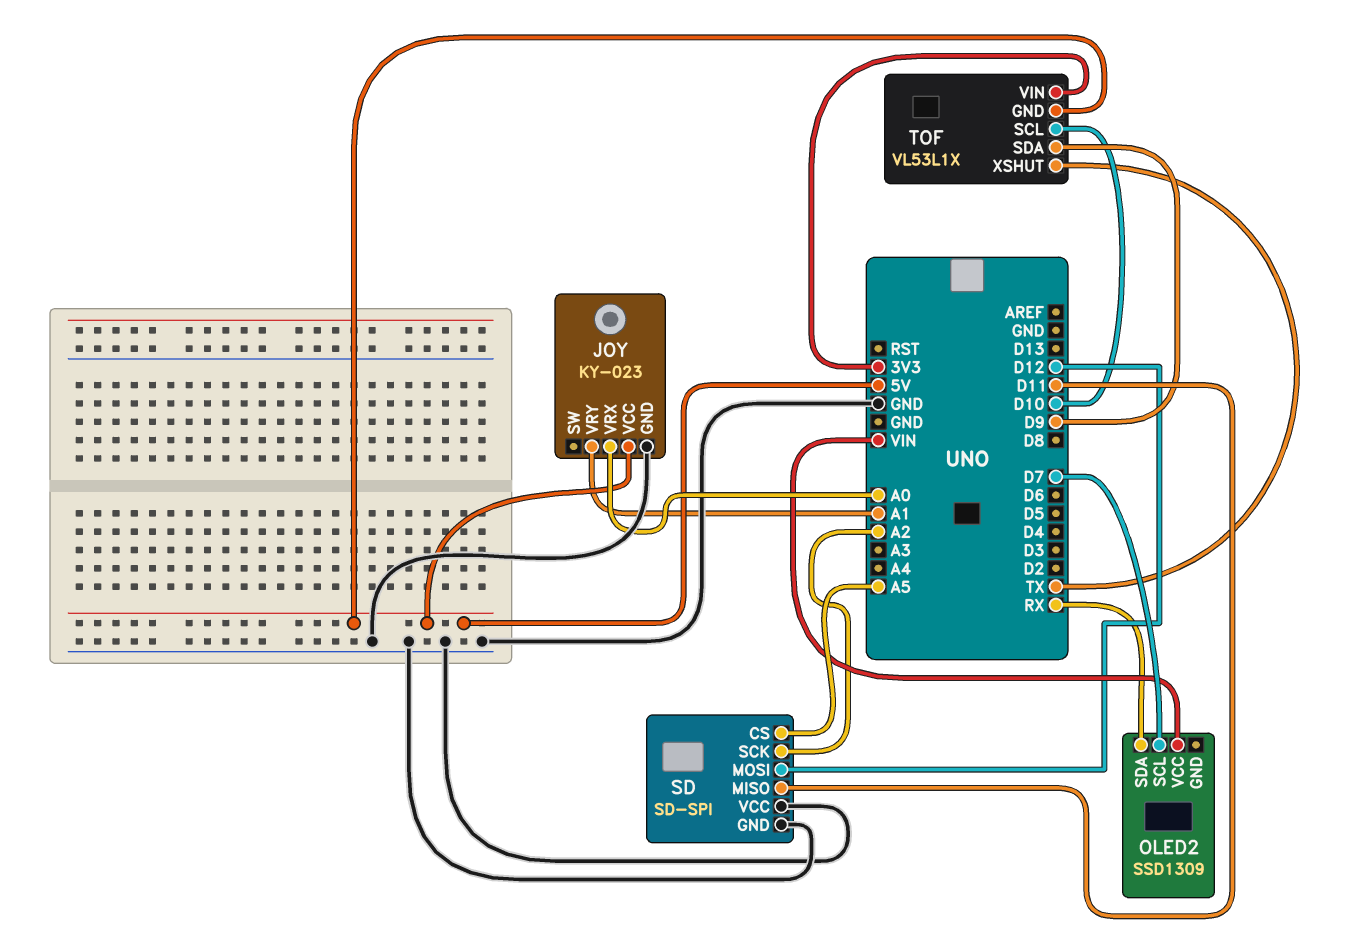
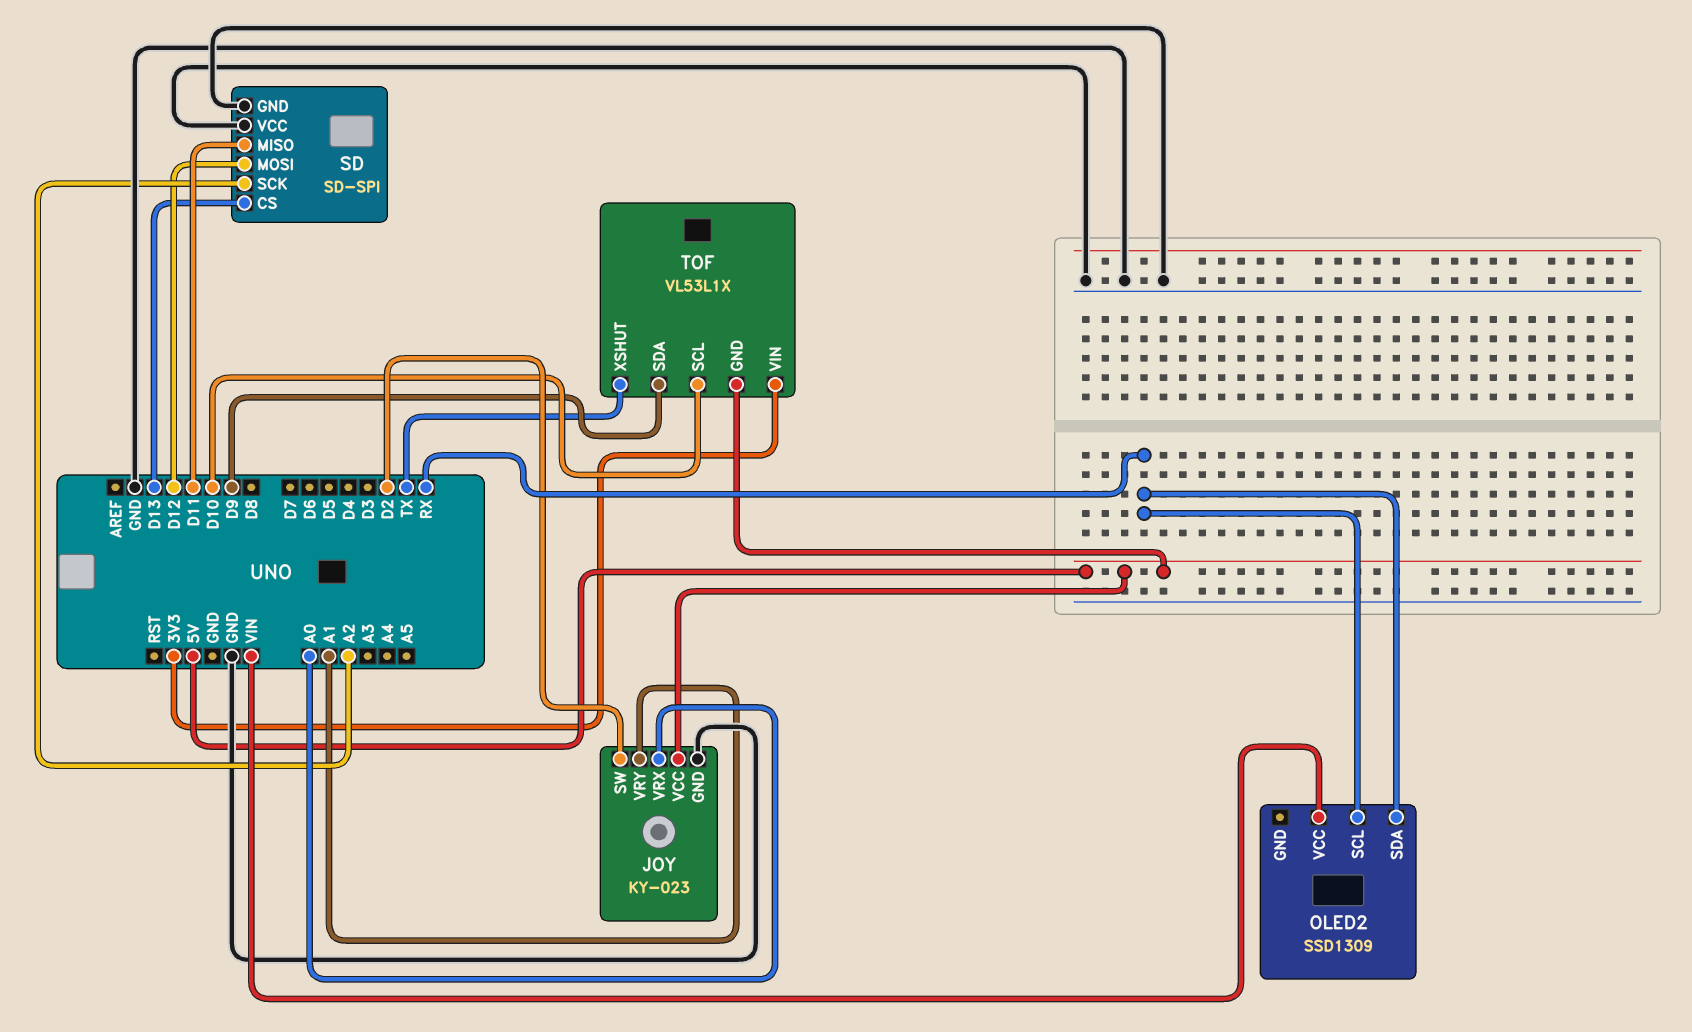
JOY pin SW: none -> D2
OLED2 pin SCL: D7 -> RX
SD pin CS: A5 -> D13

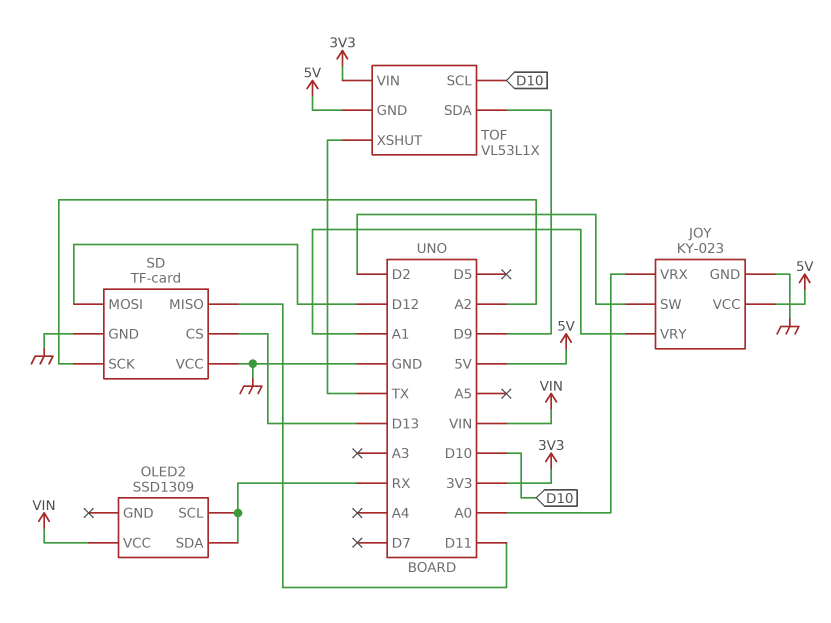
SD: SD-SPI -> TF-card

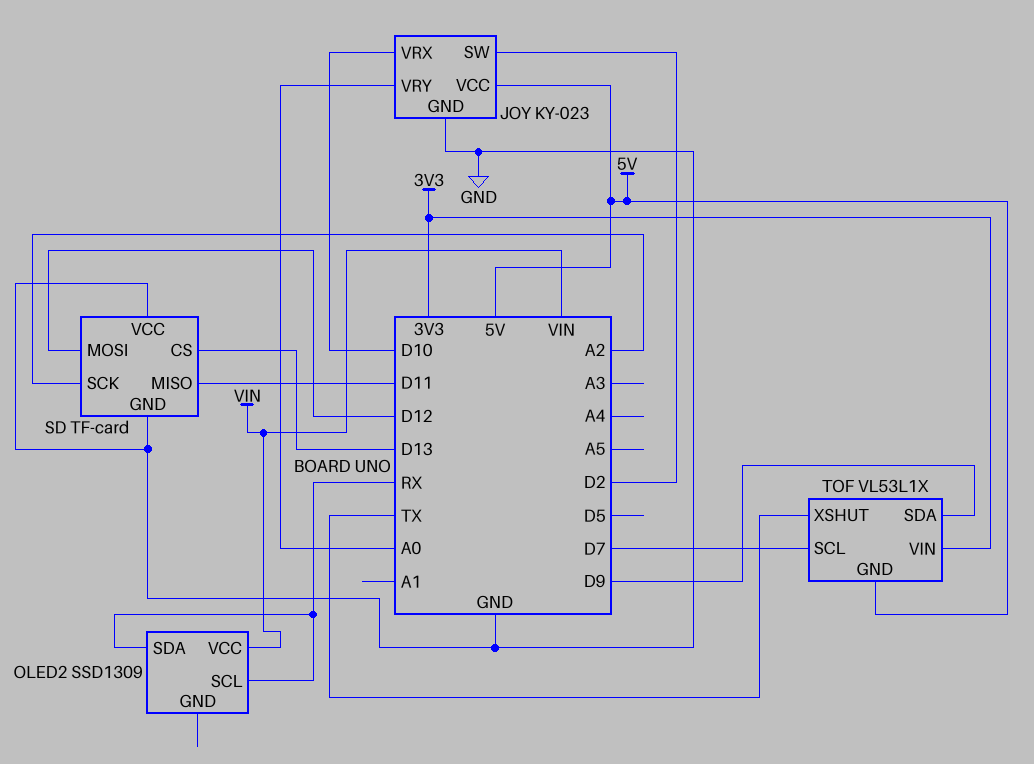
JOY pin VRX: A0 -> D10
JOY pin VRY: A1 -> A0
TOF pin SCL: D10 -> D7

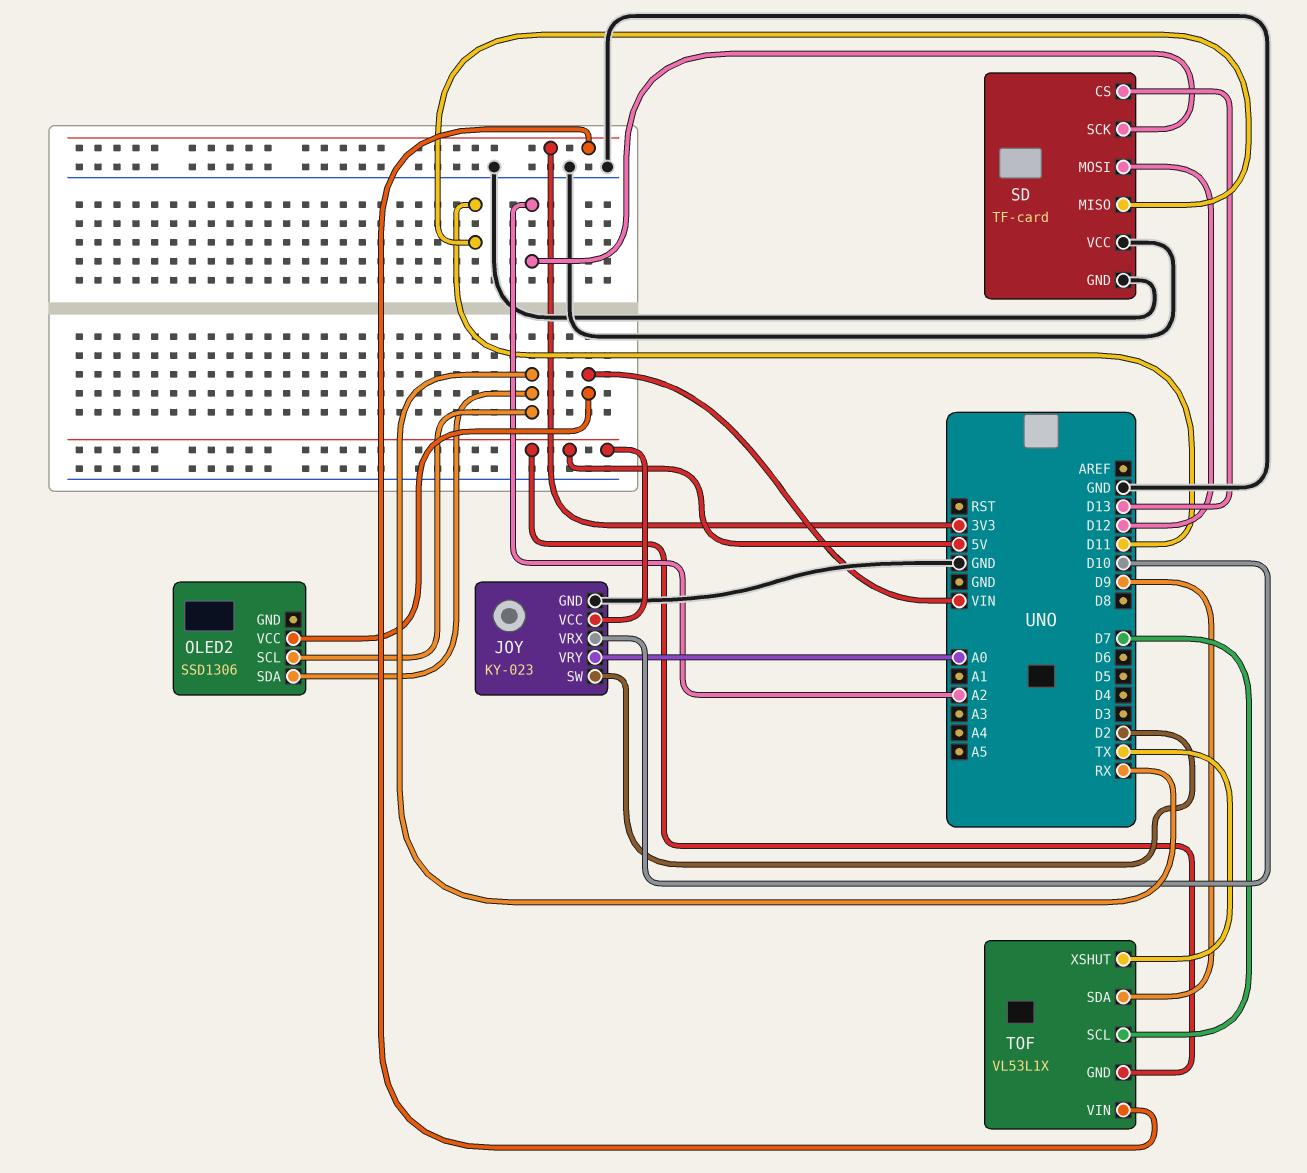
OLED2: SSD1309 -> SSD1306

